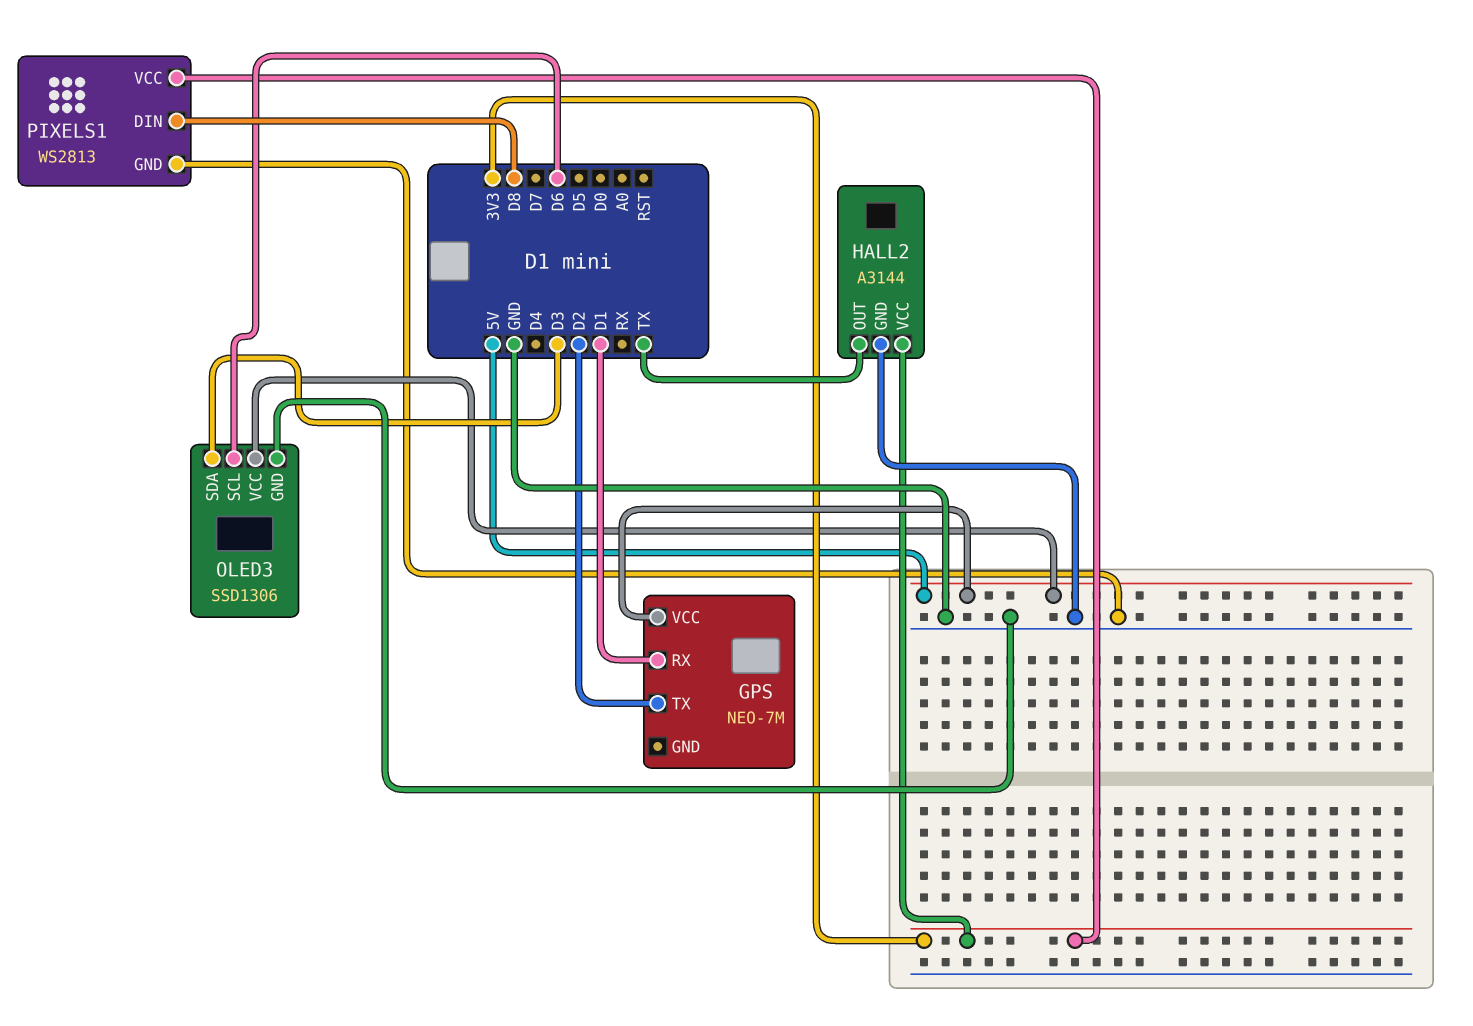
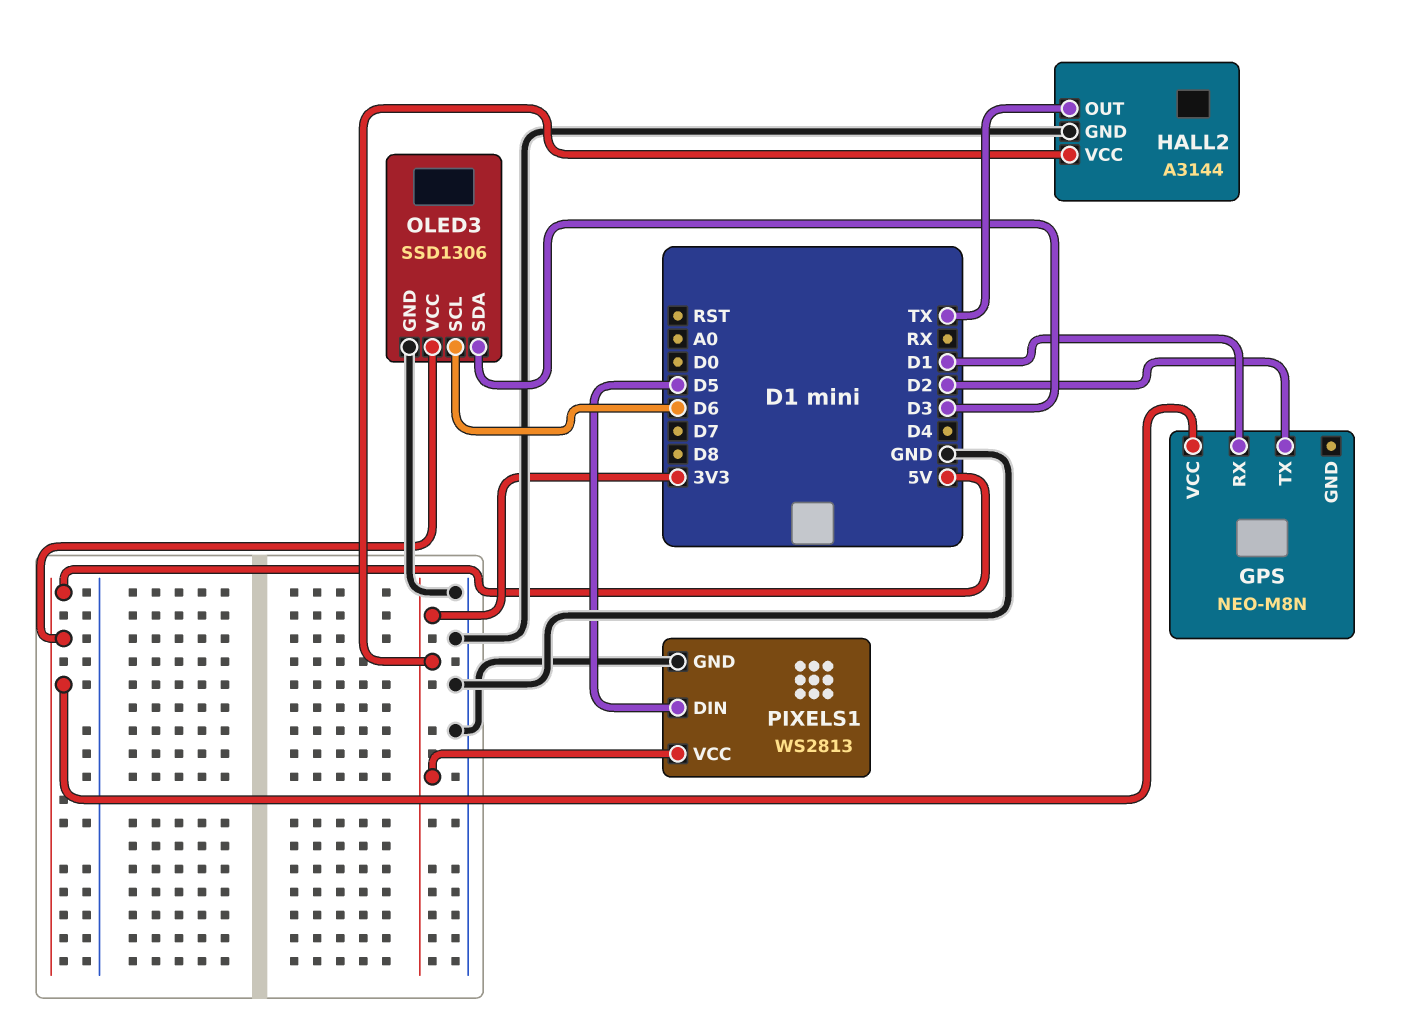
GPS: NEO-7M -> NEO-M8N
PIXELS1 pin DIN: D8 -> D5

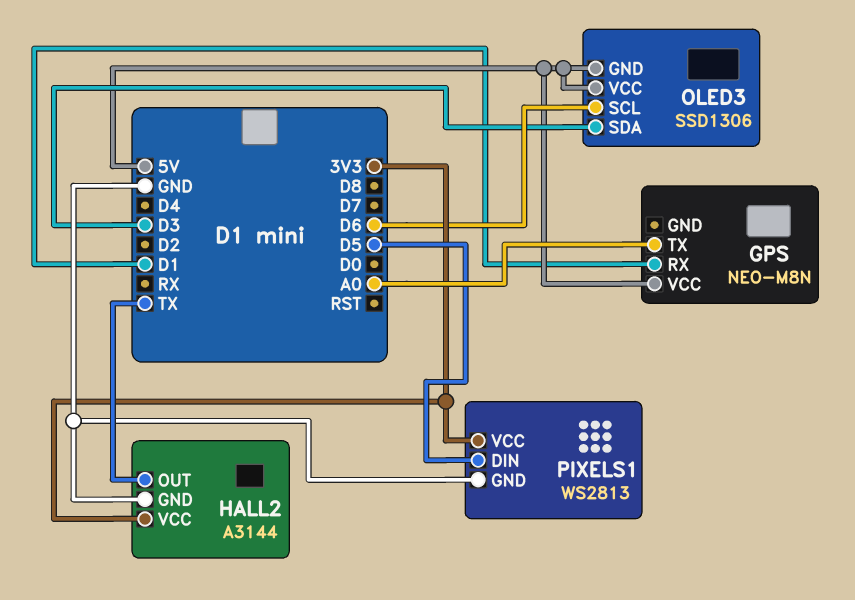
GPS pin TX: D2 -> A0
OLED3 pin GND: GND -> 5V

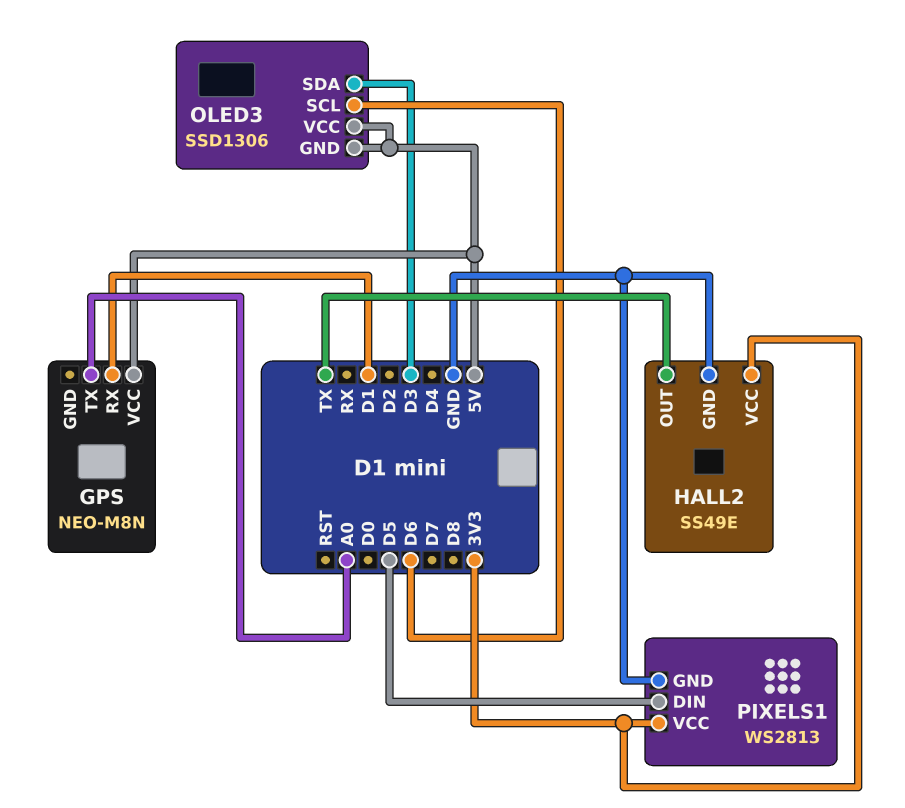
HALL2: A3144 -> SS49E

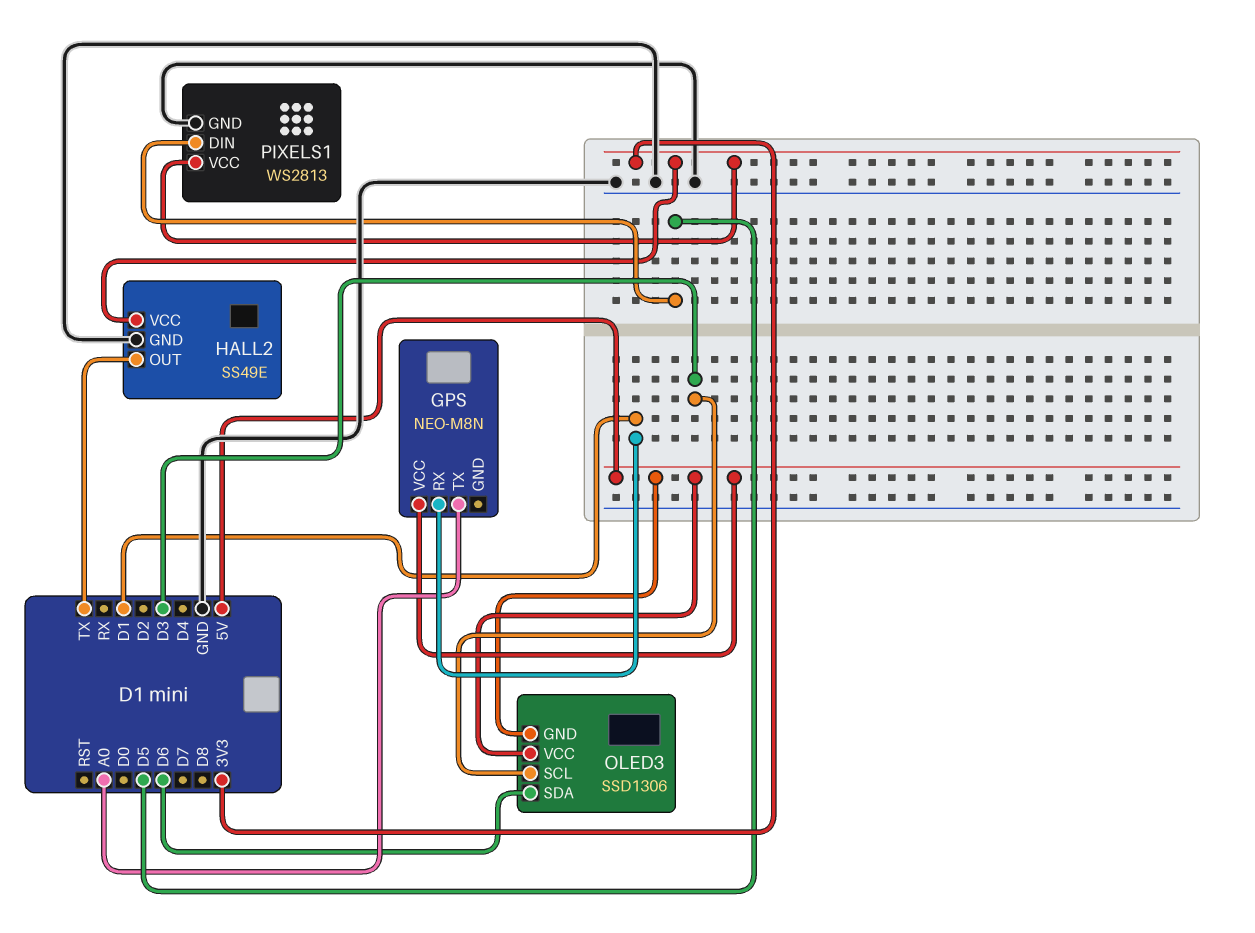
OLED3 pin SCL: D6 -> D3
OLED3 pin SDA: D3 -> D6

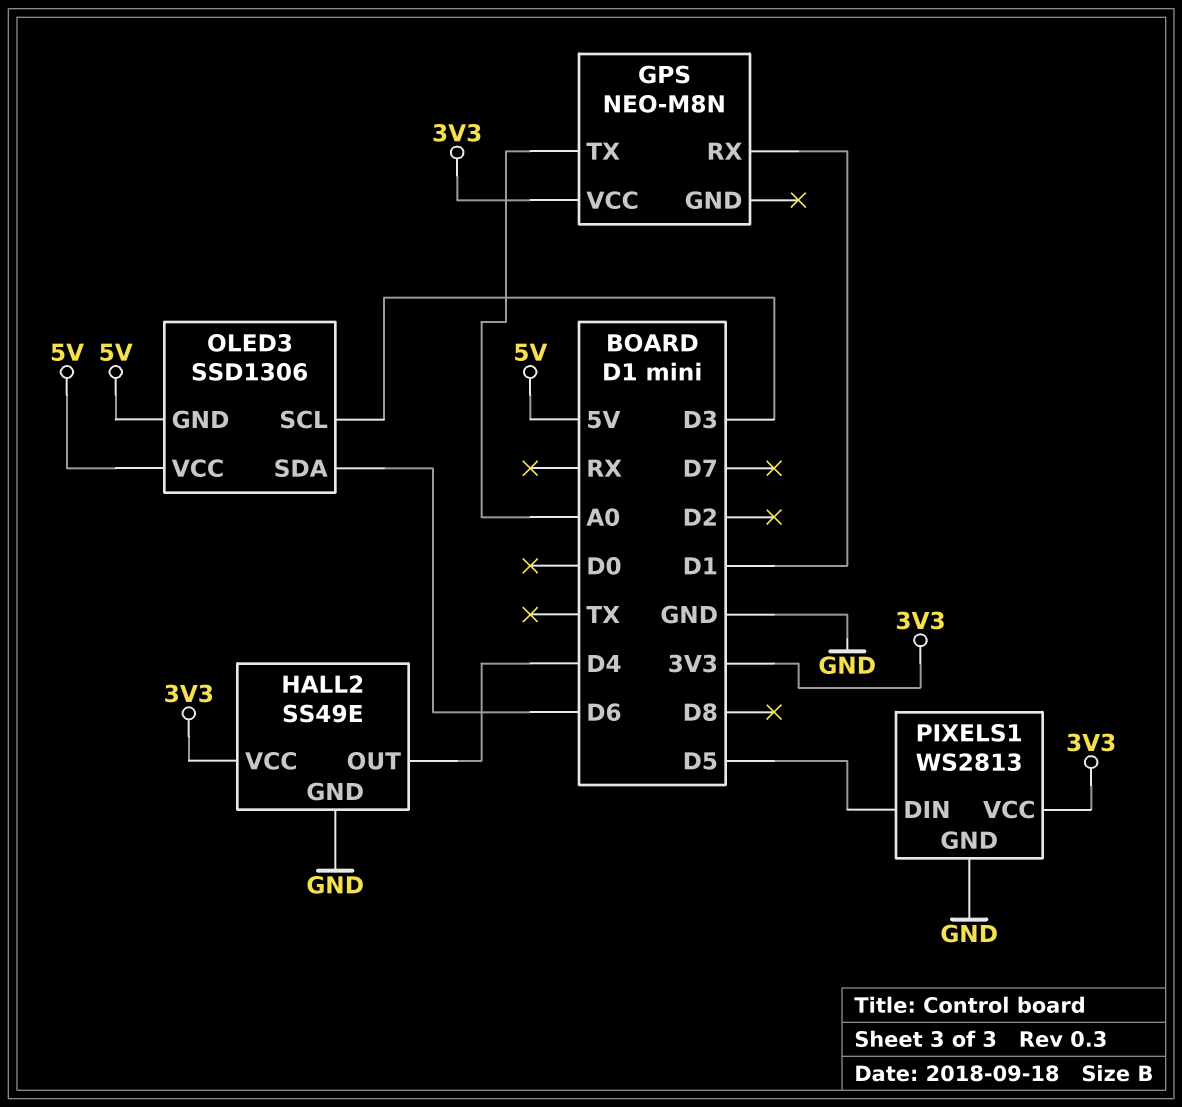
GPS pin VCC: 5V -> 3V3
HALL2 pin OUT: TX -> D4

